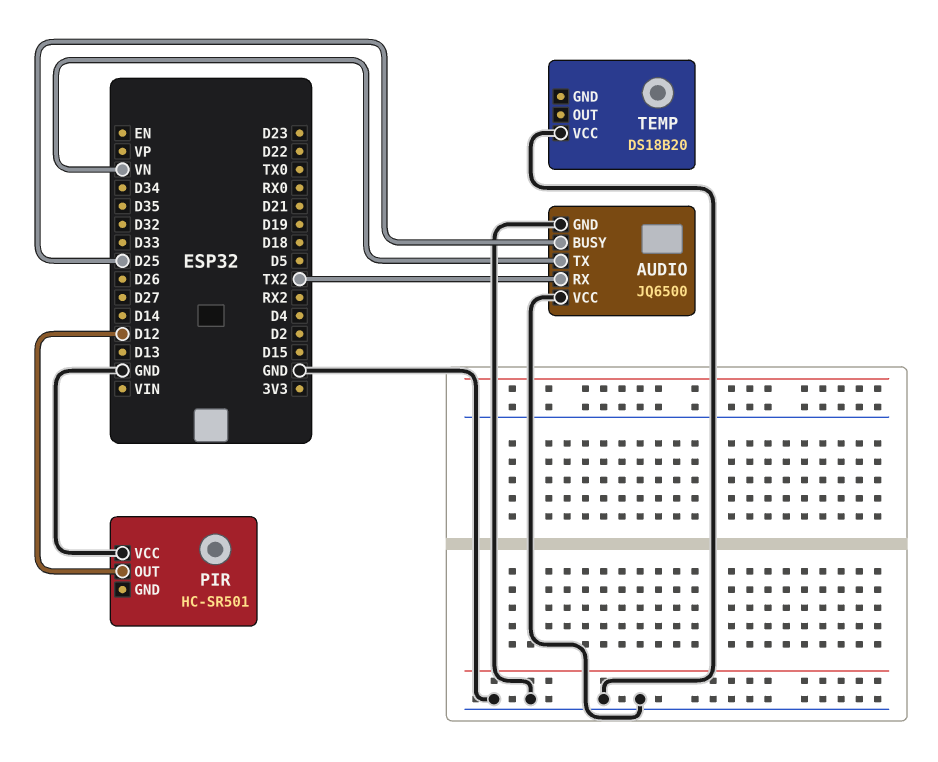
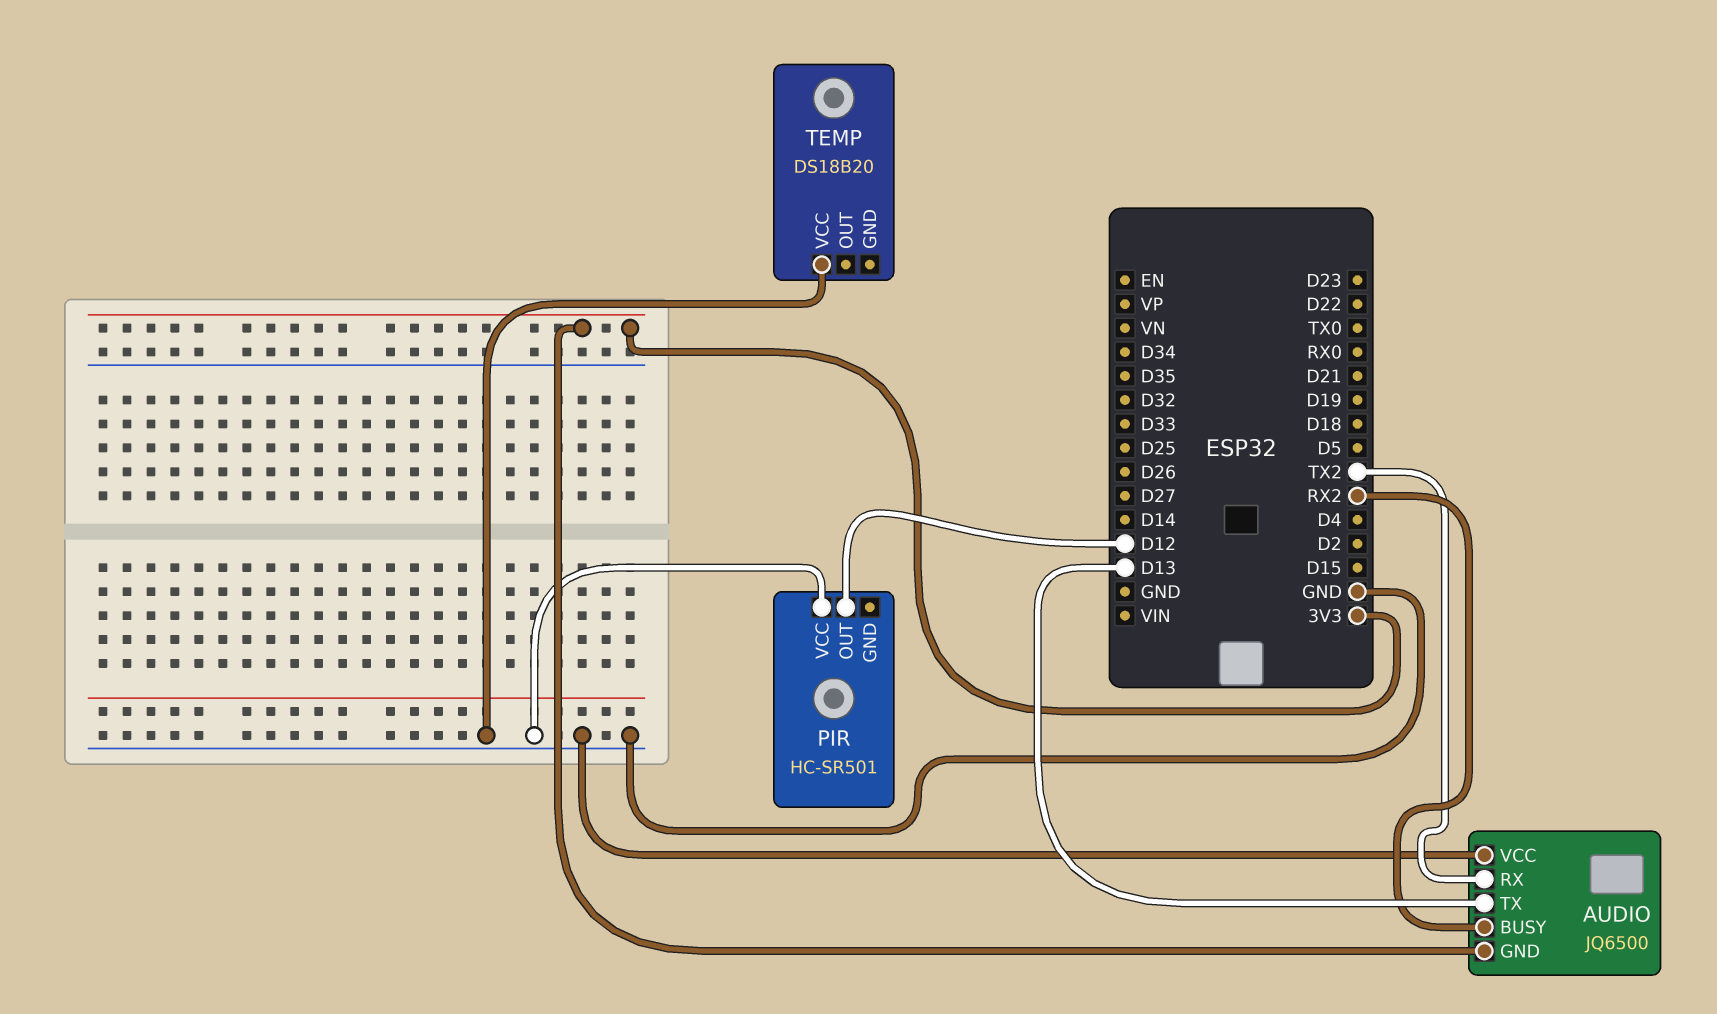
AUDIO pin BUSY: D25 -> RX2
AUDIO pin GND: GND -> 3V3
AUDIO pin TX: VN -> D13

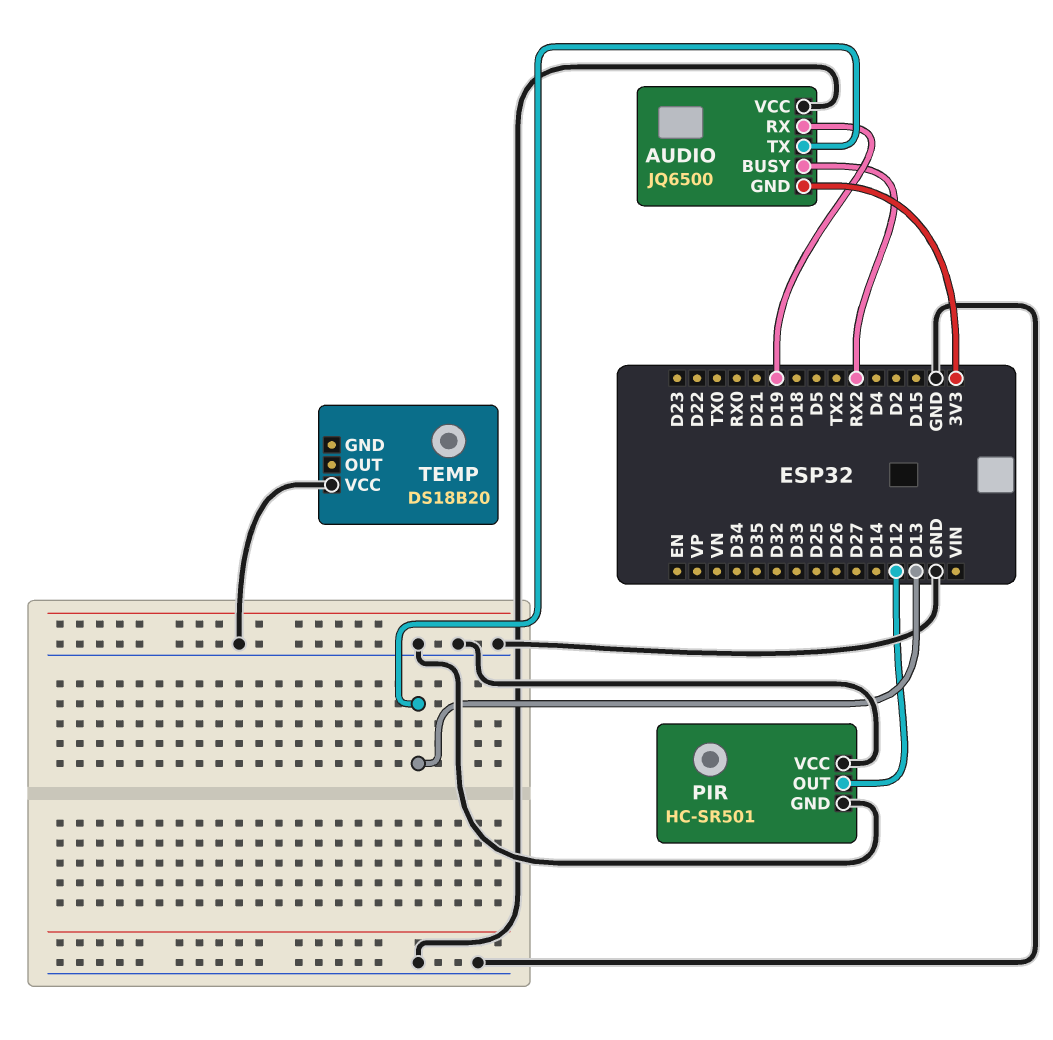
AUDIO pin RX: TX2 -> D19
PIR pin GND: none -> GND

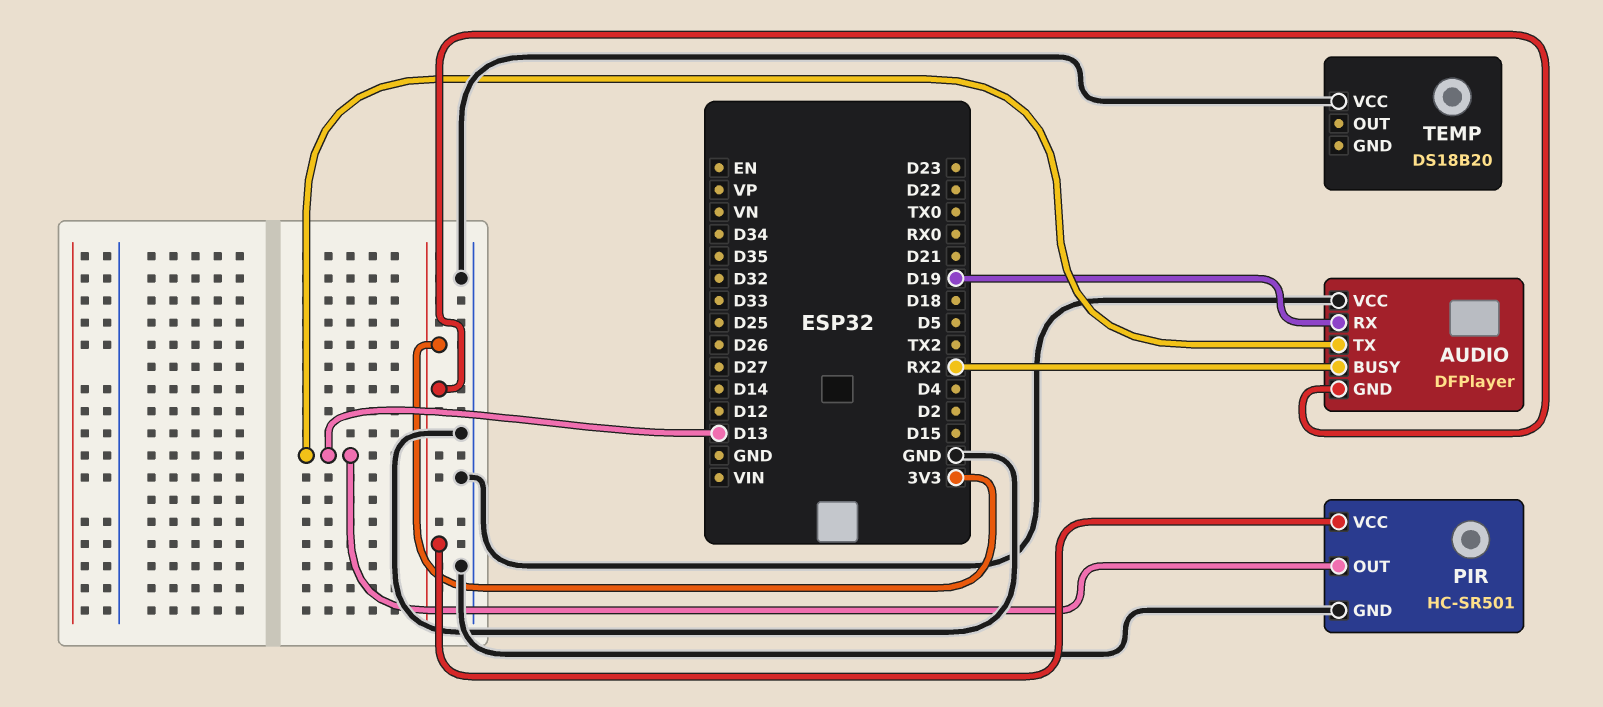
AUDIO: JQ6500 -> DFPlayer
PIR pin OUT: D12 -> D13
PIR pin VCC: GND -> 3V3

